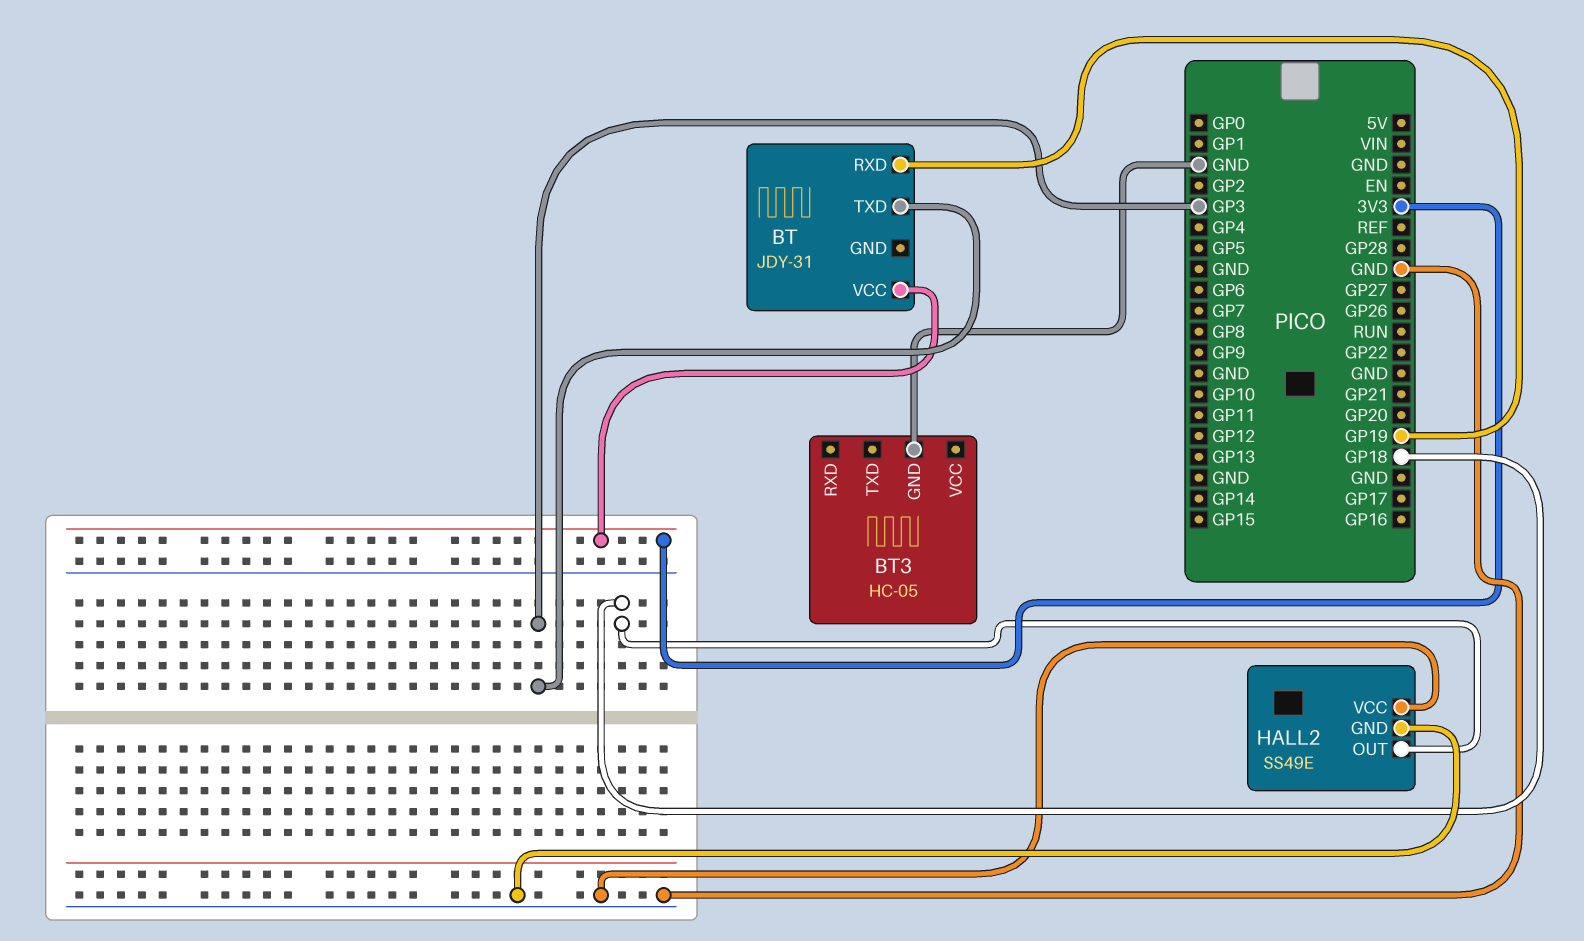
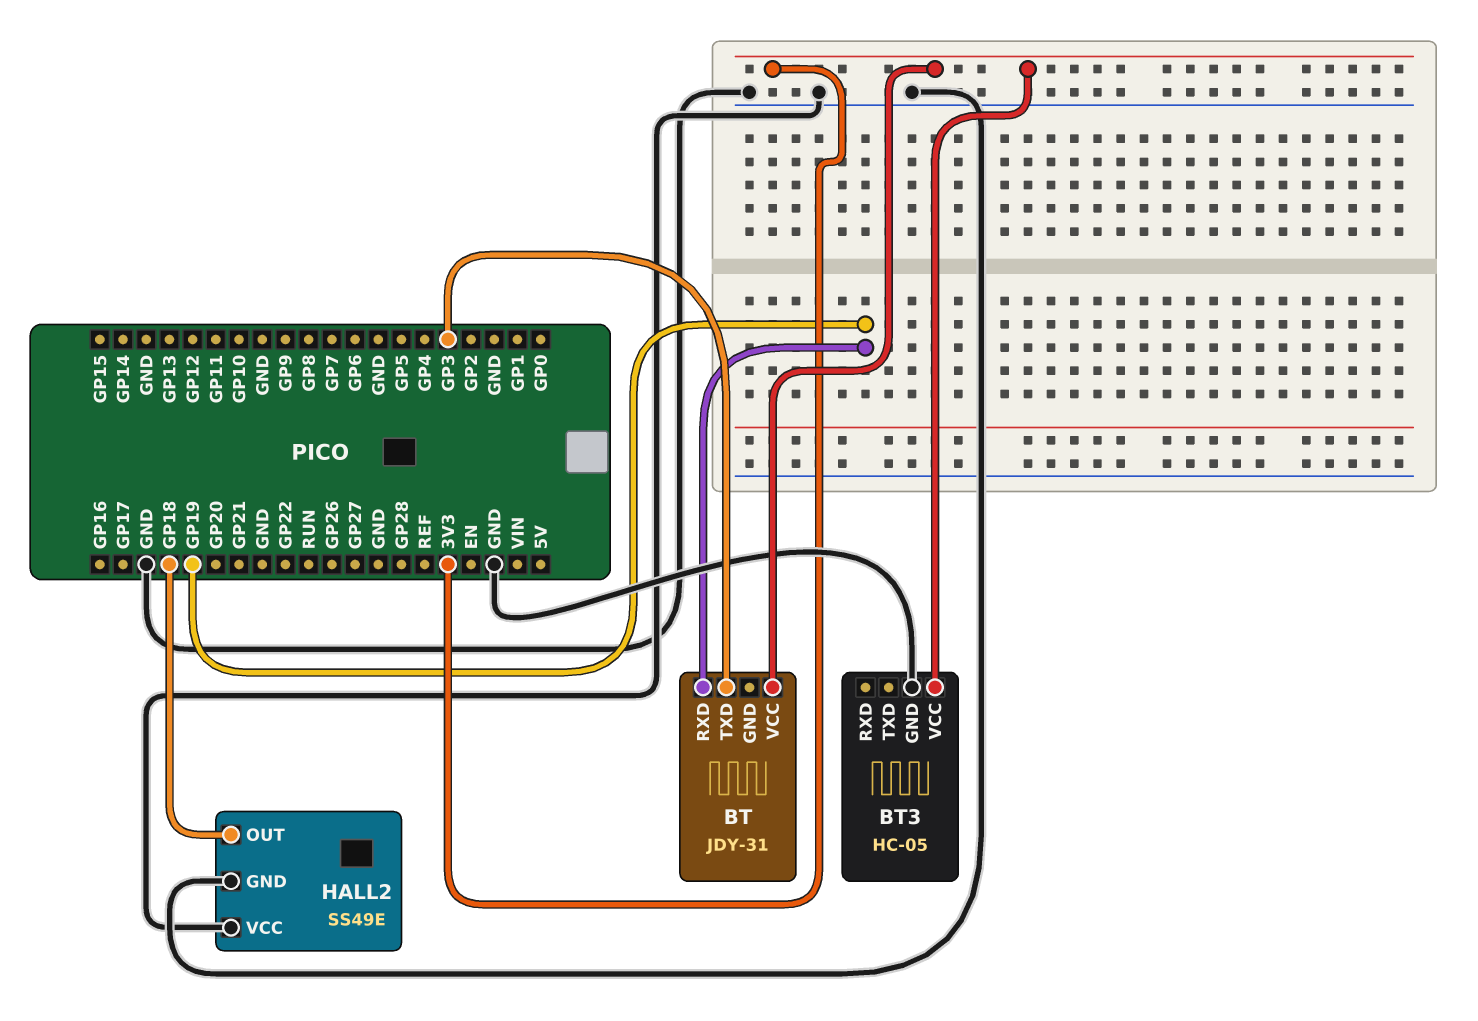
BT3 pin VCC: none -> 3V3

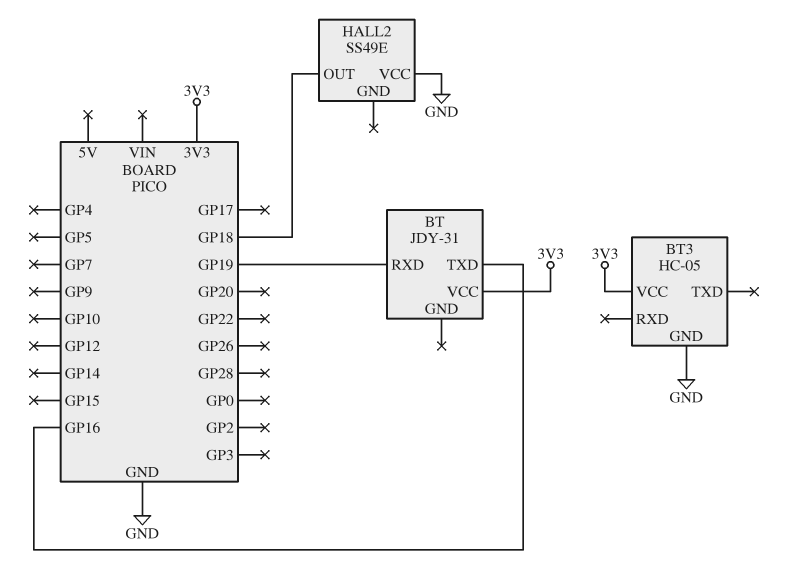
BT pin TXD: GP3 -> GP16
HALL2 pin GND: GND -> none

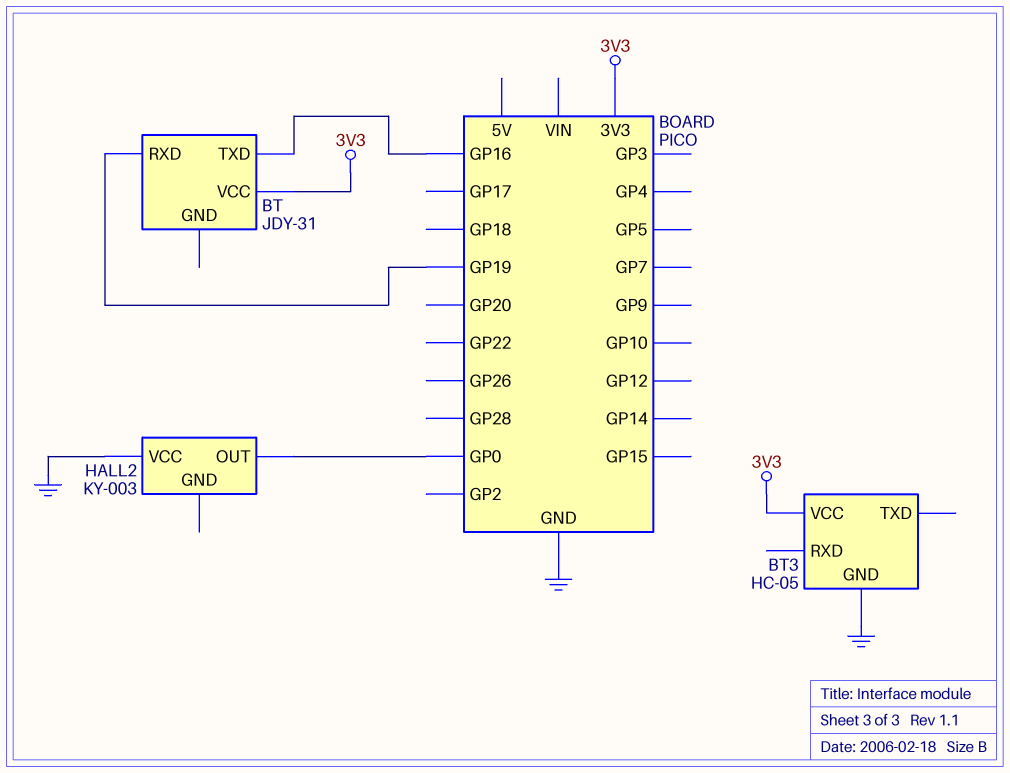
HALL2: SS49E -> KY-003
HALL2 pin OUT: GP18 -> GP0

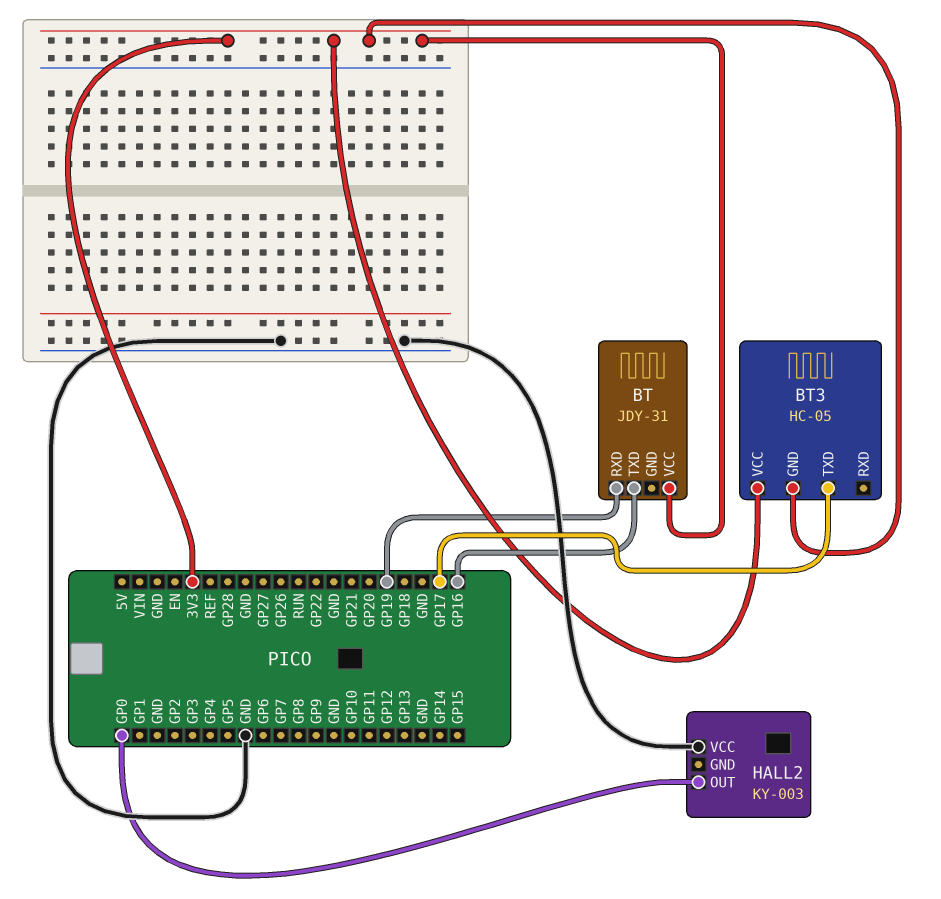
BT3 pin GND: GND -> 3V3
BT3 pin TXD: none -> GP17

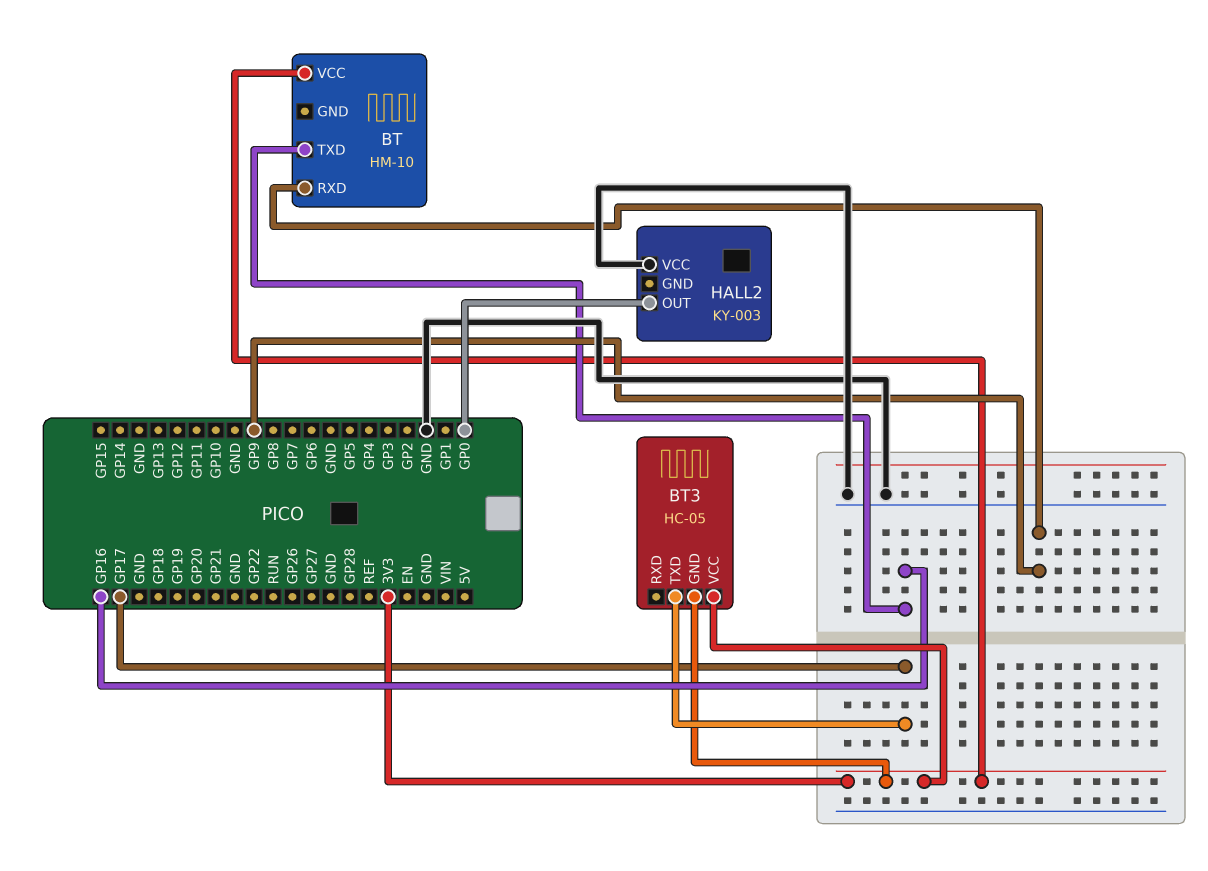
BT: JDY-31 -> HM-10
BT pin RXD: GP19 -> GP9

